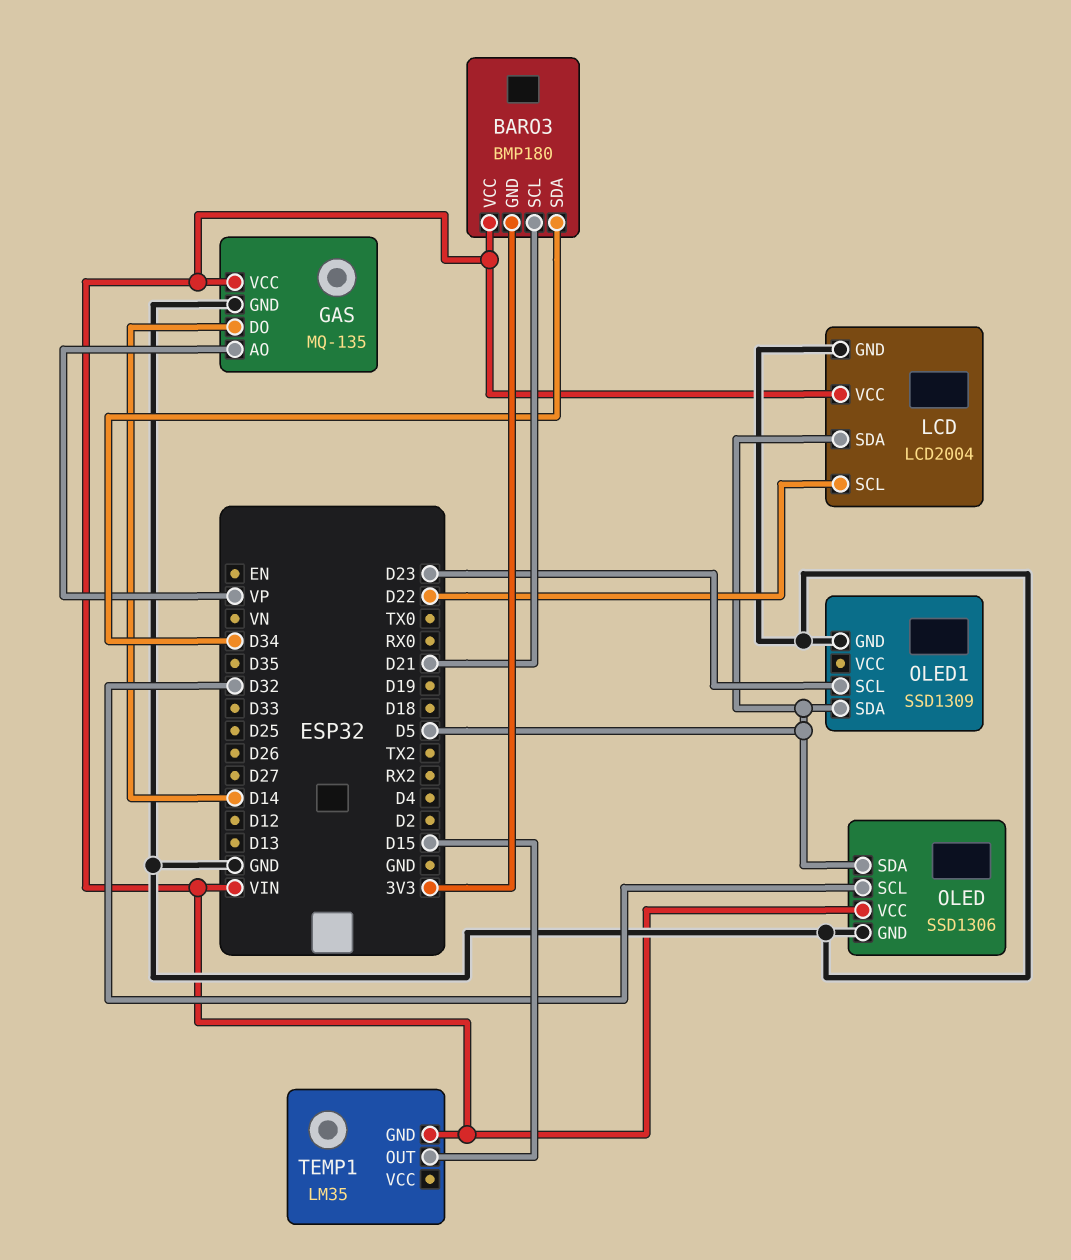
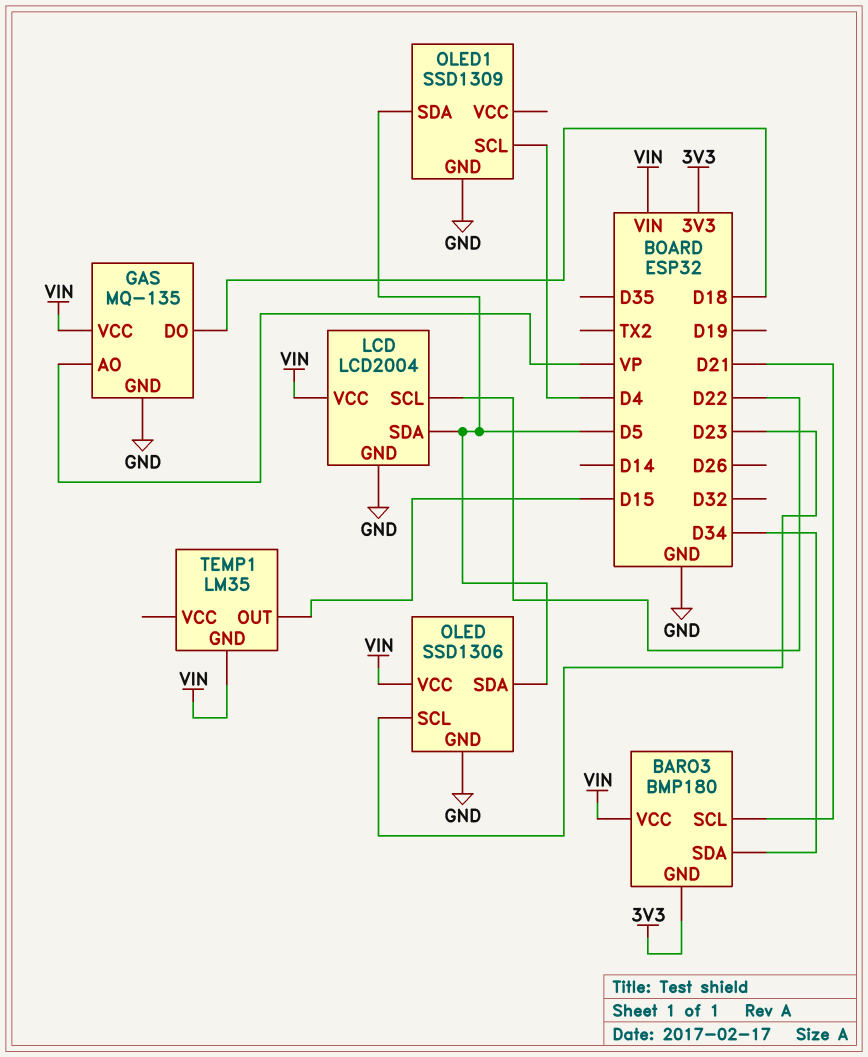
GAS pin DO: D14 -> D18
OLED pin SCL: D32 -> D23
OLED1 pin SCL: D23 -> D4

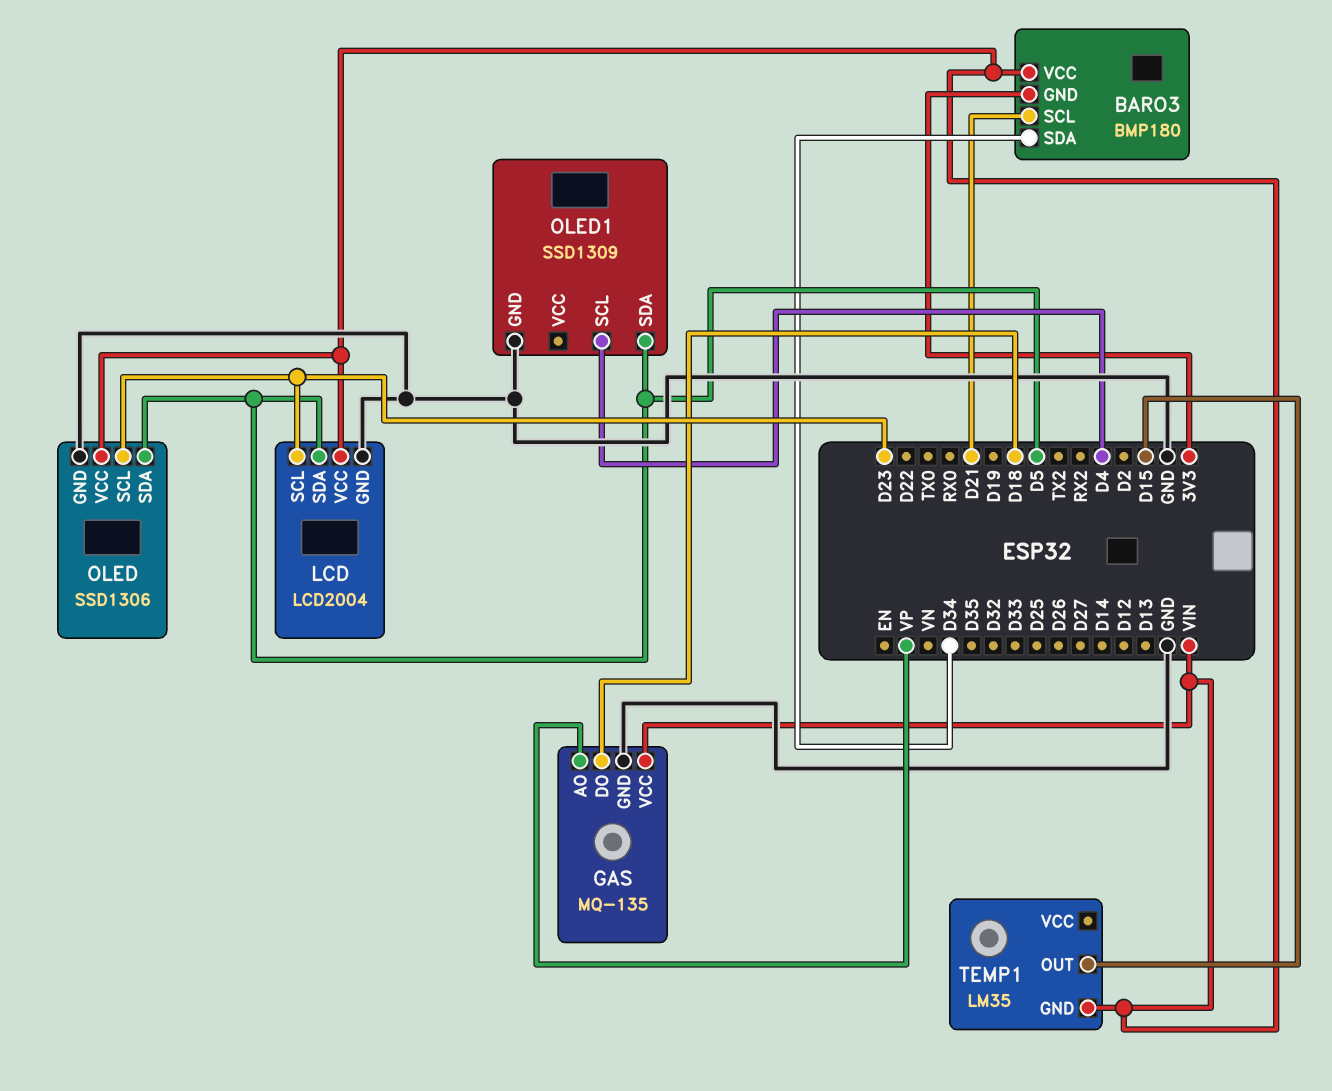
LCD pin SCL: D22 -> D23

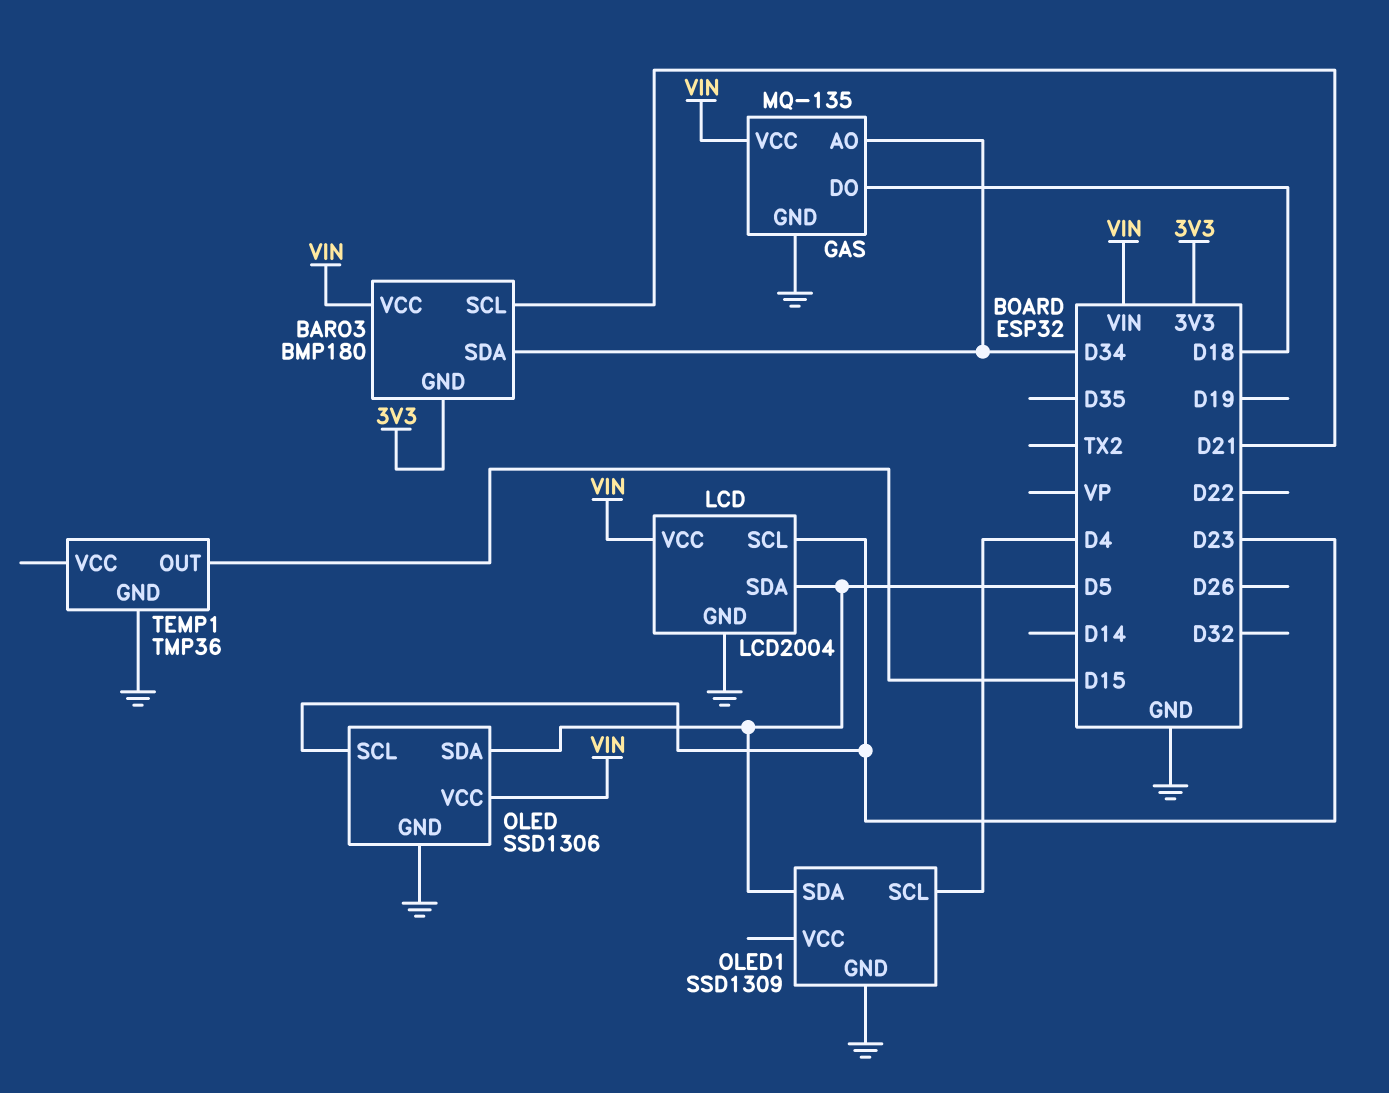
GAS pin AO: VP -> D34
TEMP1: LM35 -> TMP36
TEMP1 pin GND: VIN -> GND

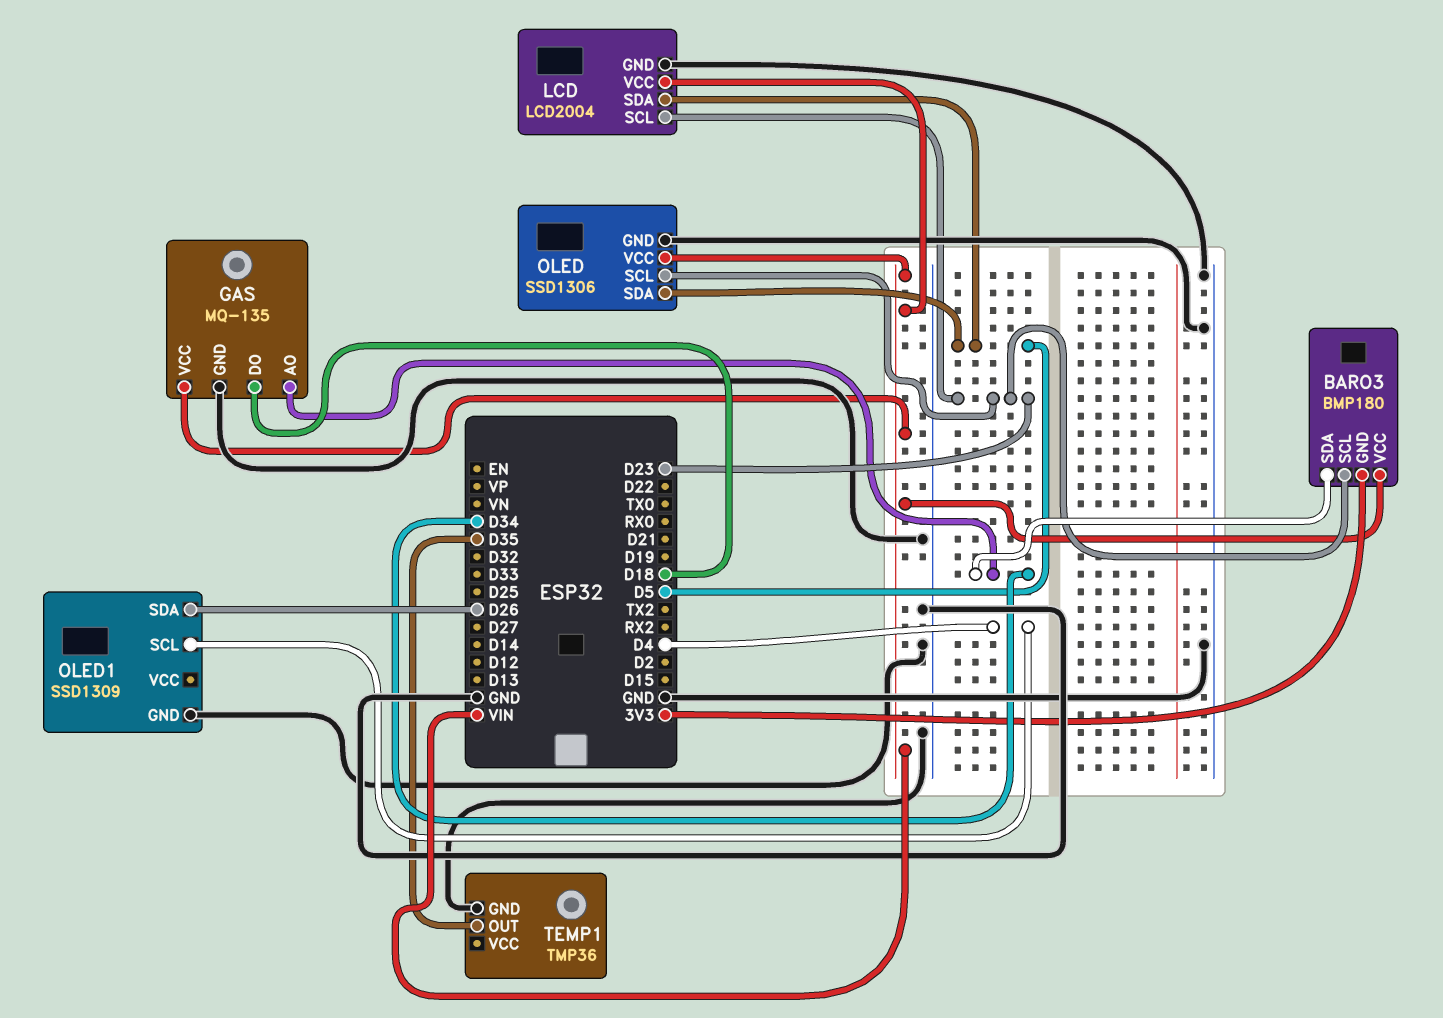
BARO3 pin SCL: D21 -> D23
OLED1 pin SDA: D5 -> D26
TEMP1 pin OUT: D15 -> D35

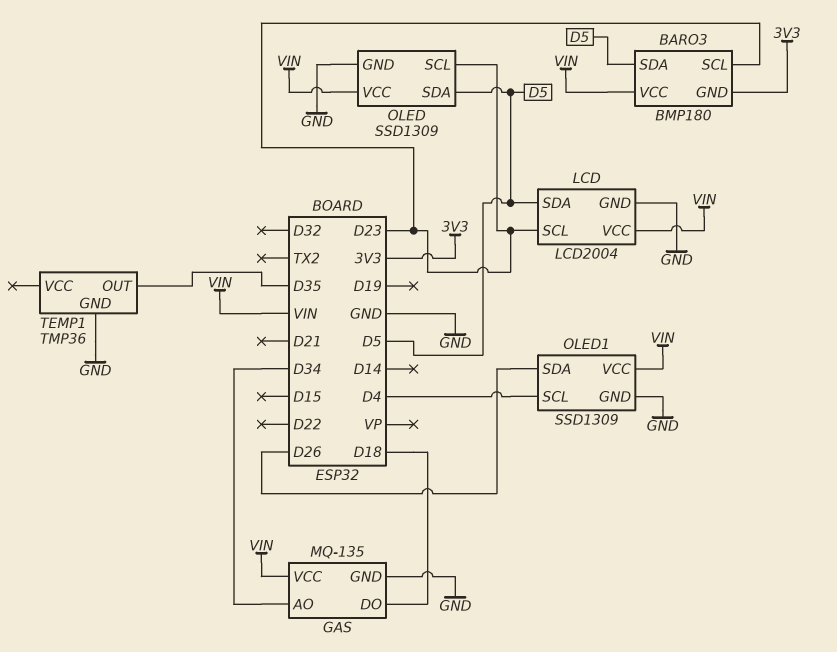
BARO3 pin SDA: D34 -> D5
OLED: SSD1306 -> SSD1309
OLED1 pin VCC: none -> VIN

